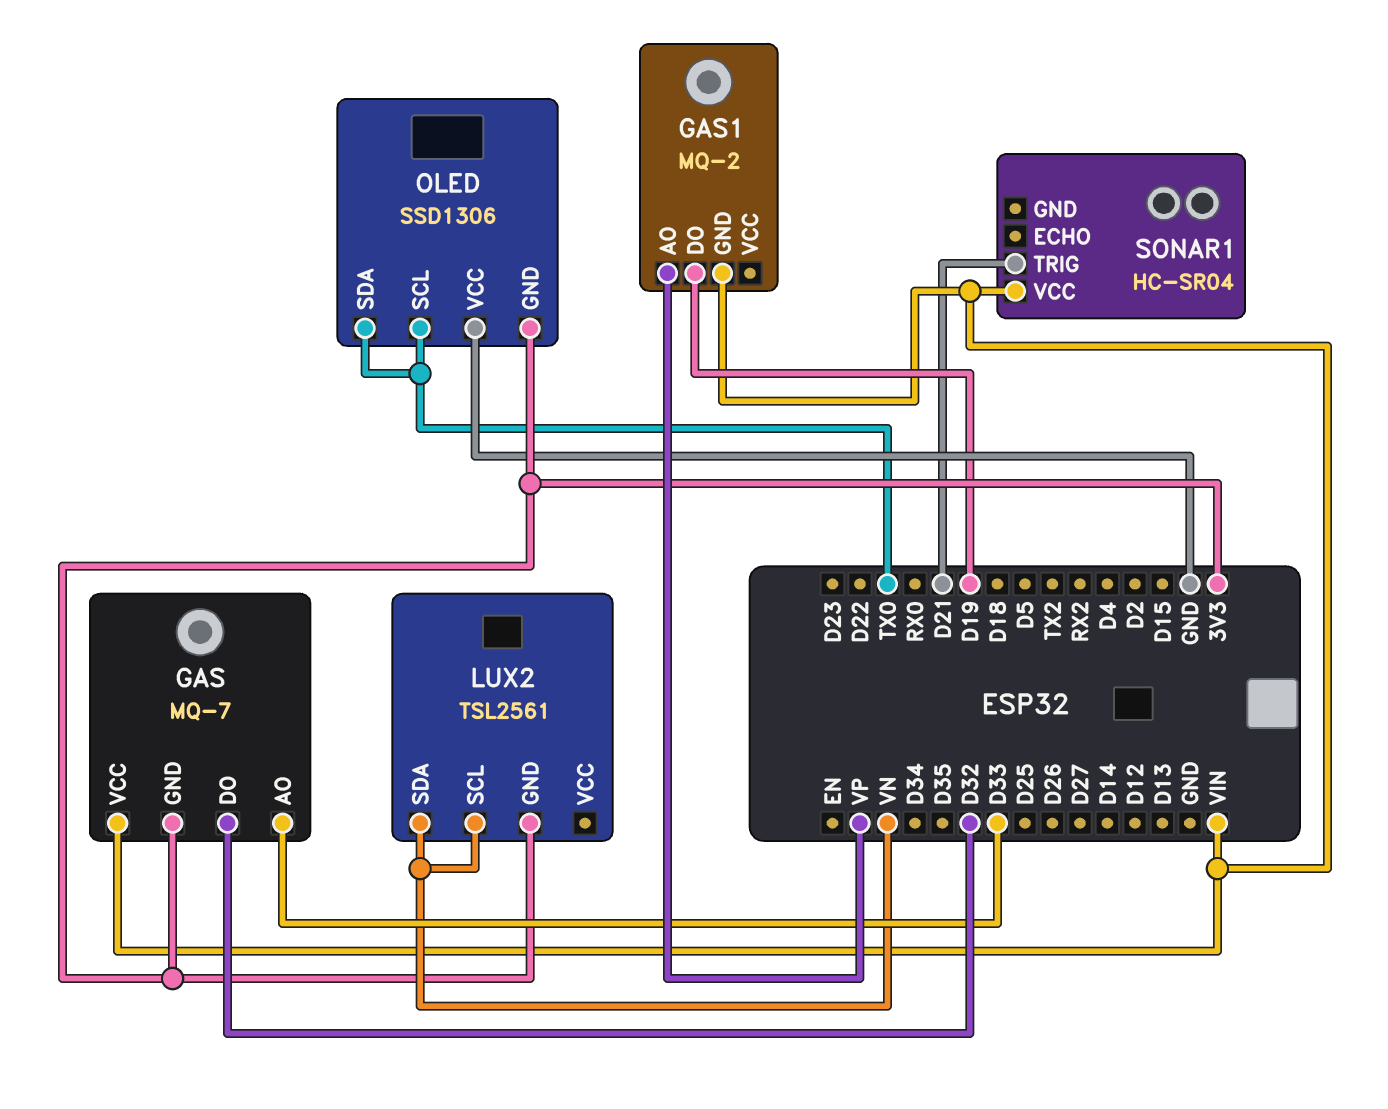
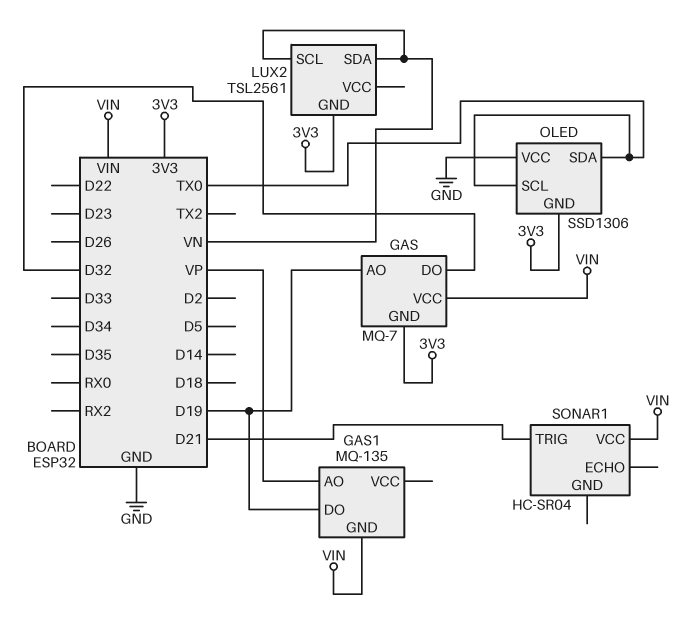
GAS pin AO: D33 -> D19
GAS1: MQ-2 -> MQ-135

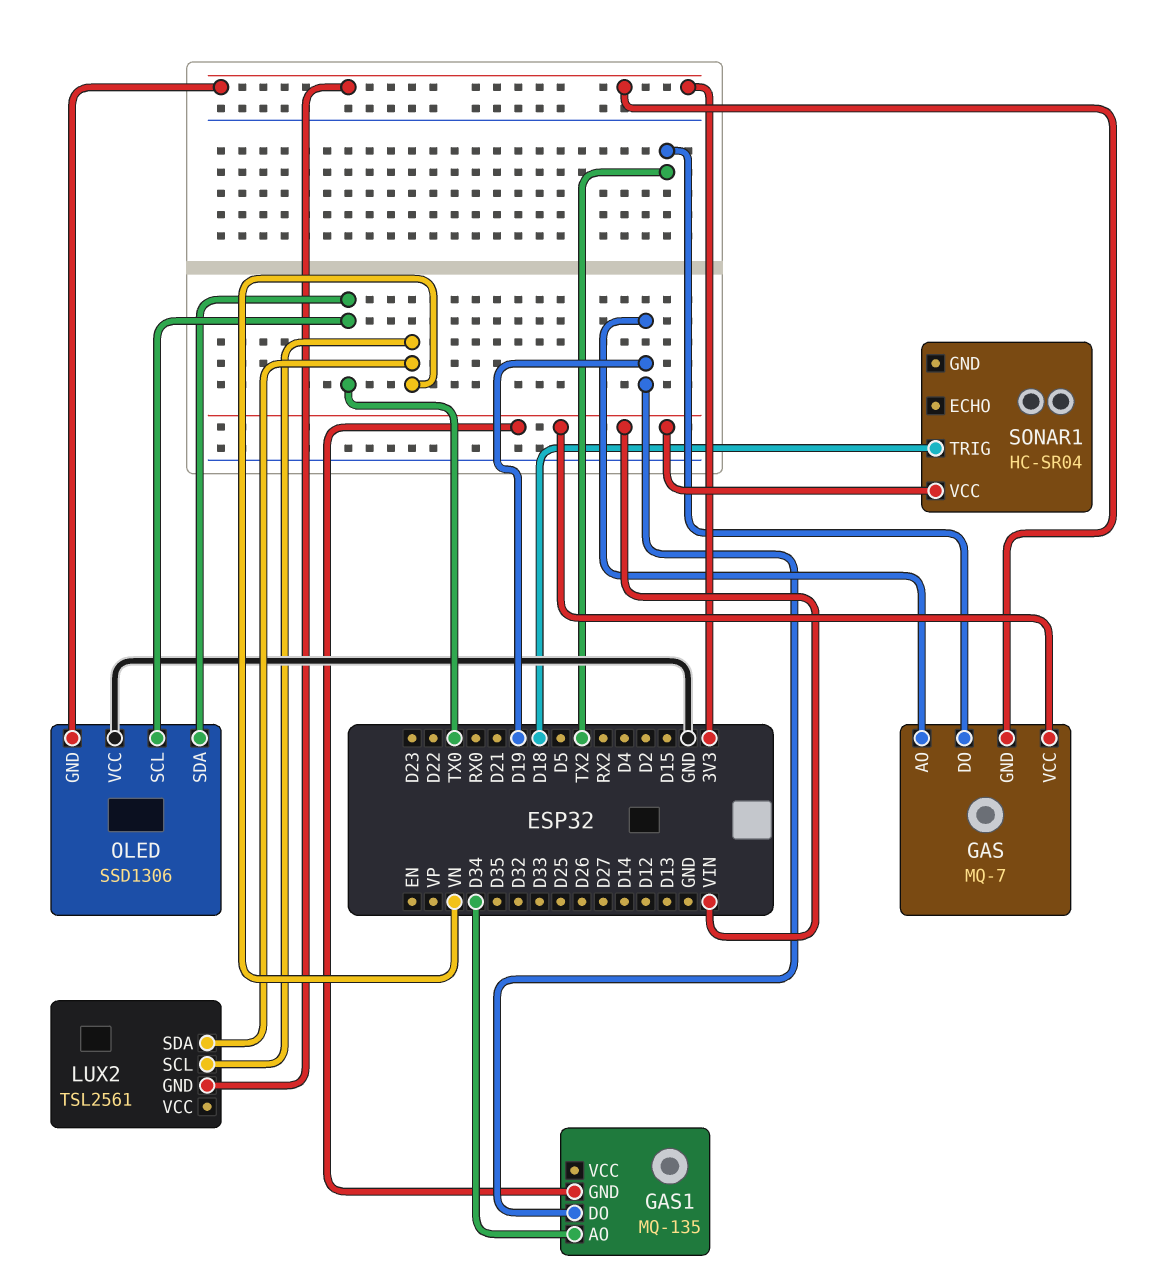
GAS pin DO: D32 -> TX2
GAS1 pin AO: VP -> D34
SONAR1 pin TRIG: D21 -> D18

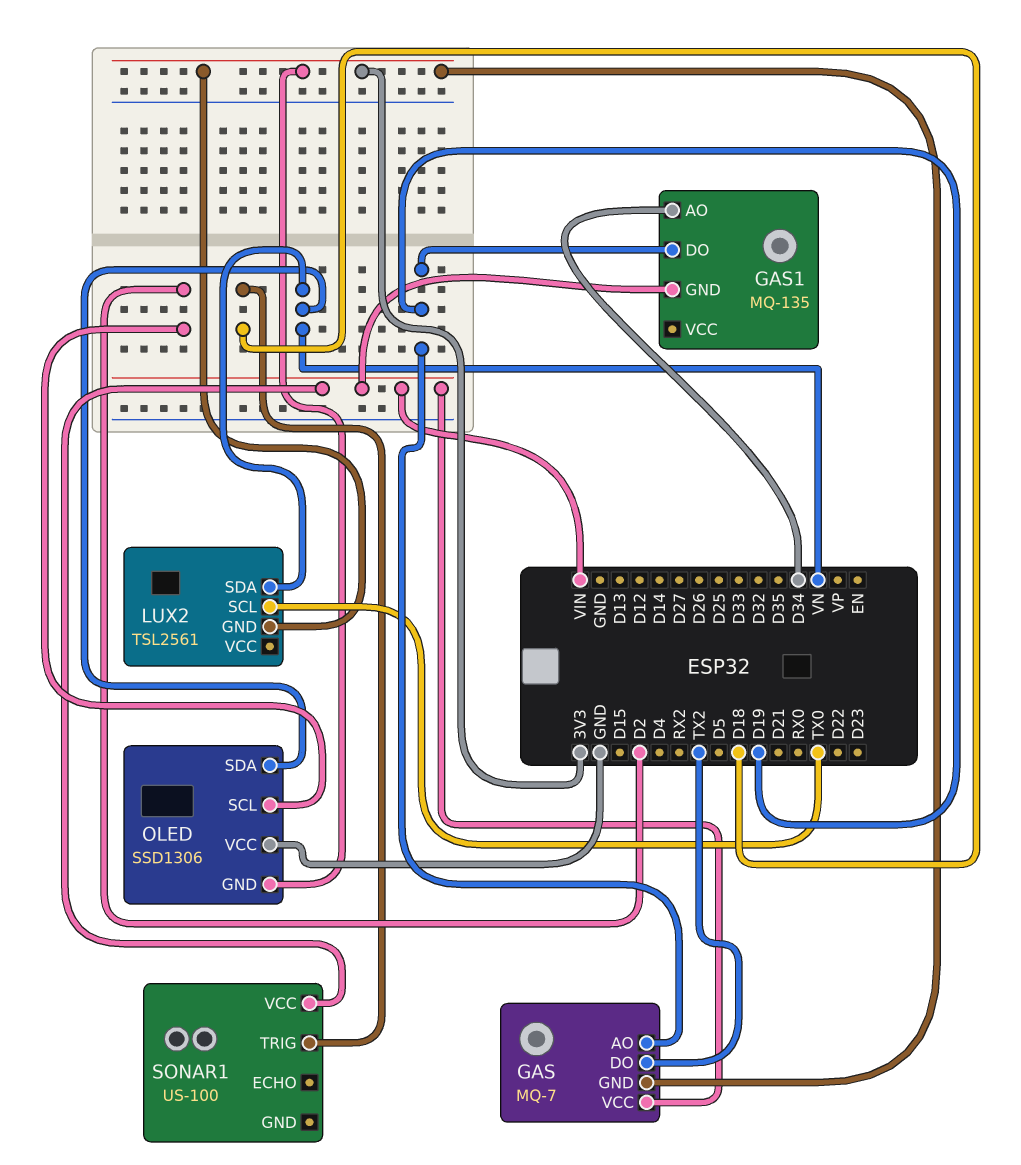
LUX2 pin SCL: VN -> TX0
OLED pin SCL: TX0 -> D2
OLED pin SDA: TX0 -> VN
SONAR1: HC-SR04 -> US-100

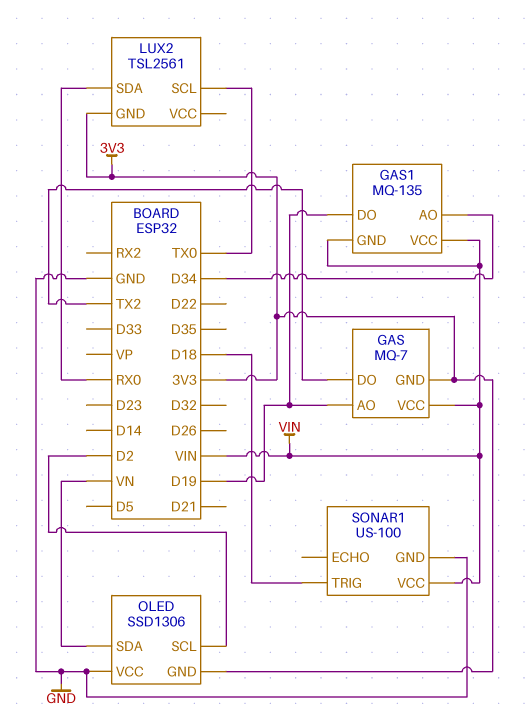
GAS1 pin VCC: none -> VIN
LUX2 pin SDA: VN -> RX0
SONAR1 pin GND: none -> GND

